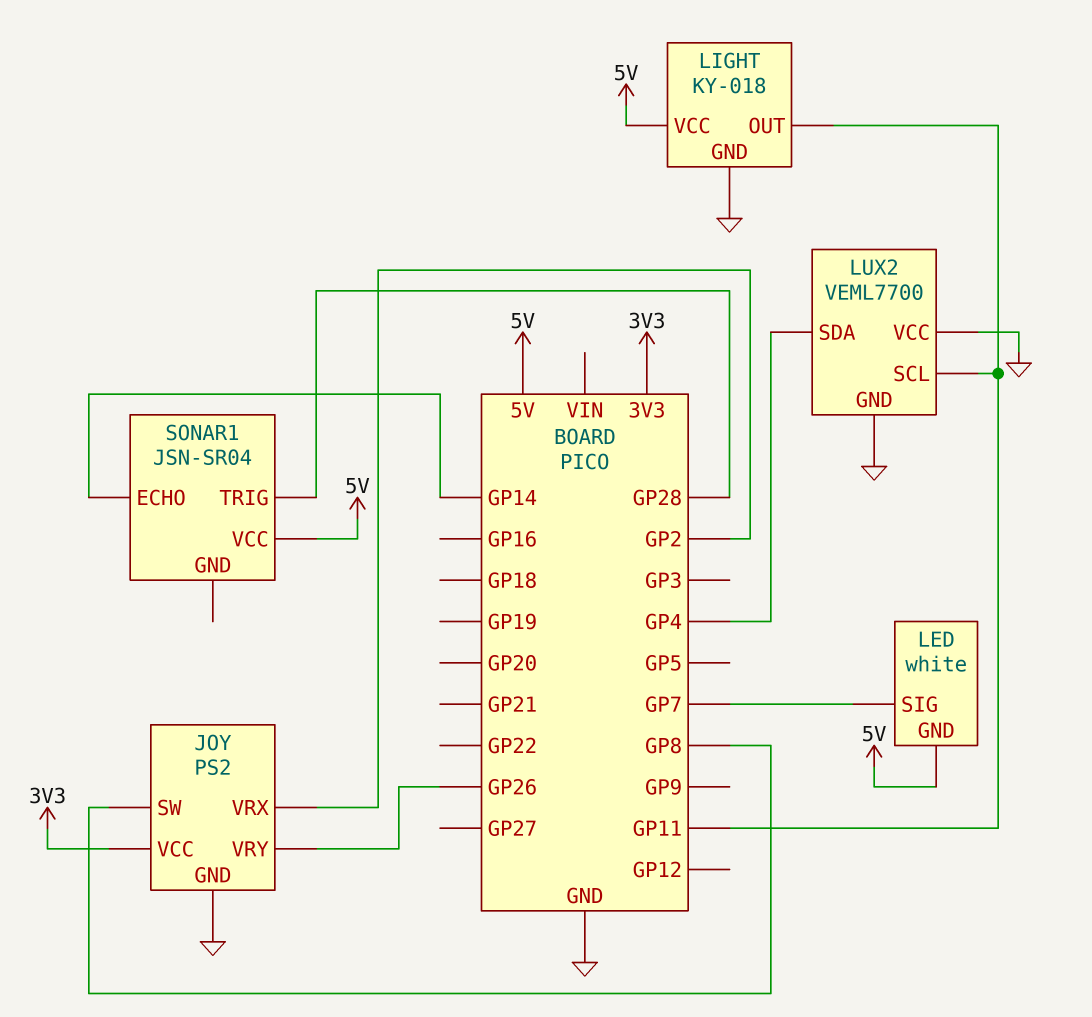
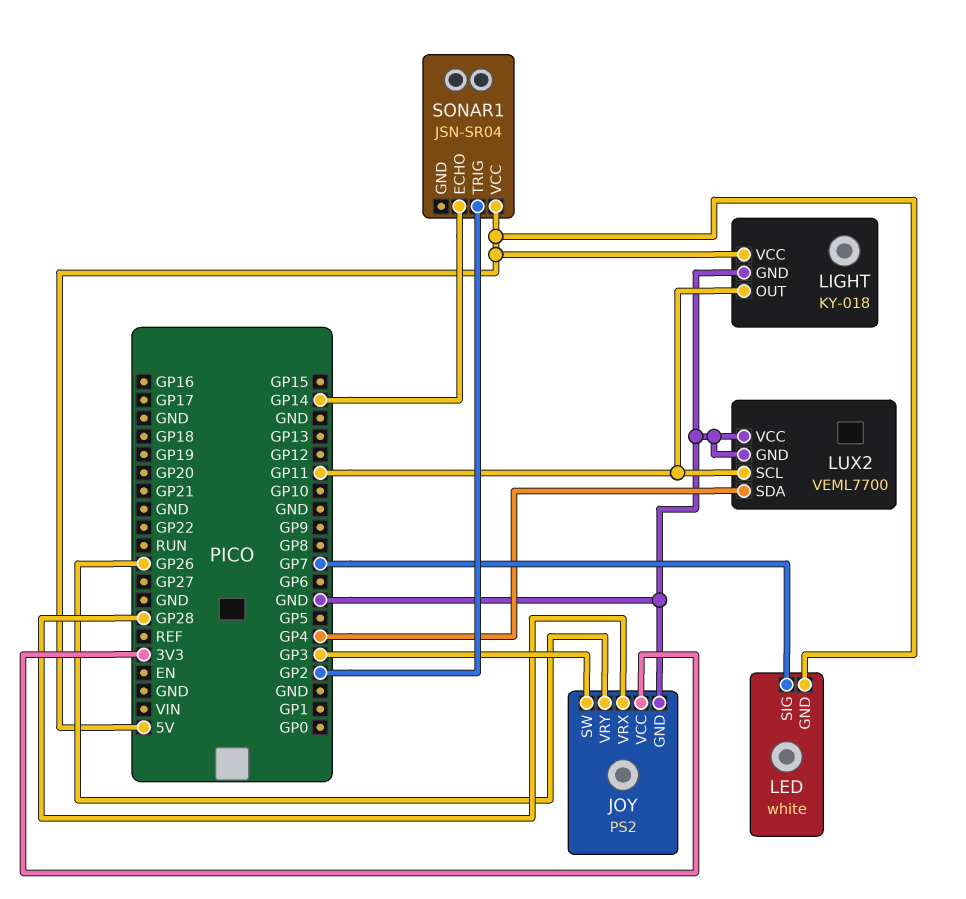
JOY pin SW: GP8 -> GP3
JOY pin VRX: GP2 -> GP28
SONAR1 pin TRIG: GP28 -> GP2

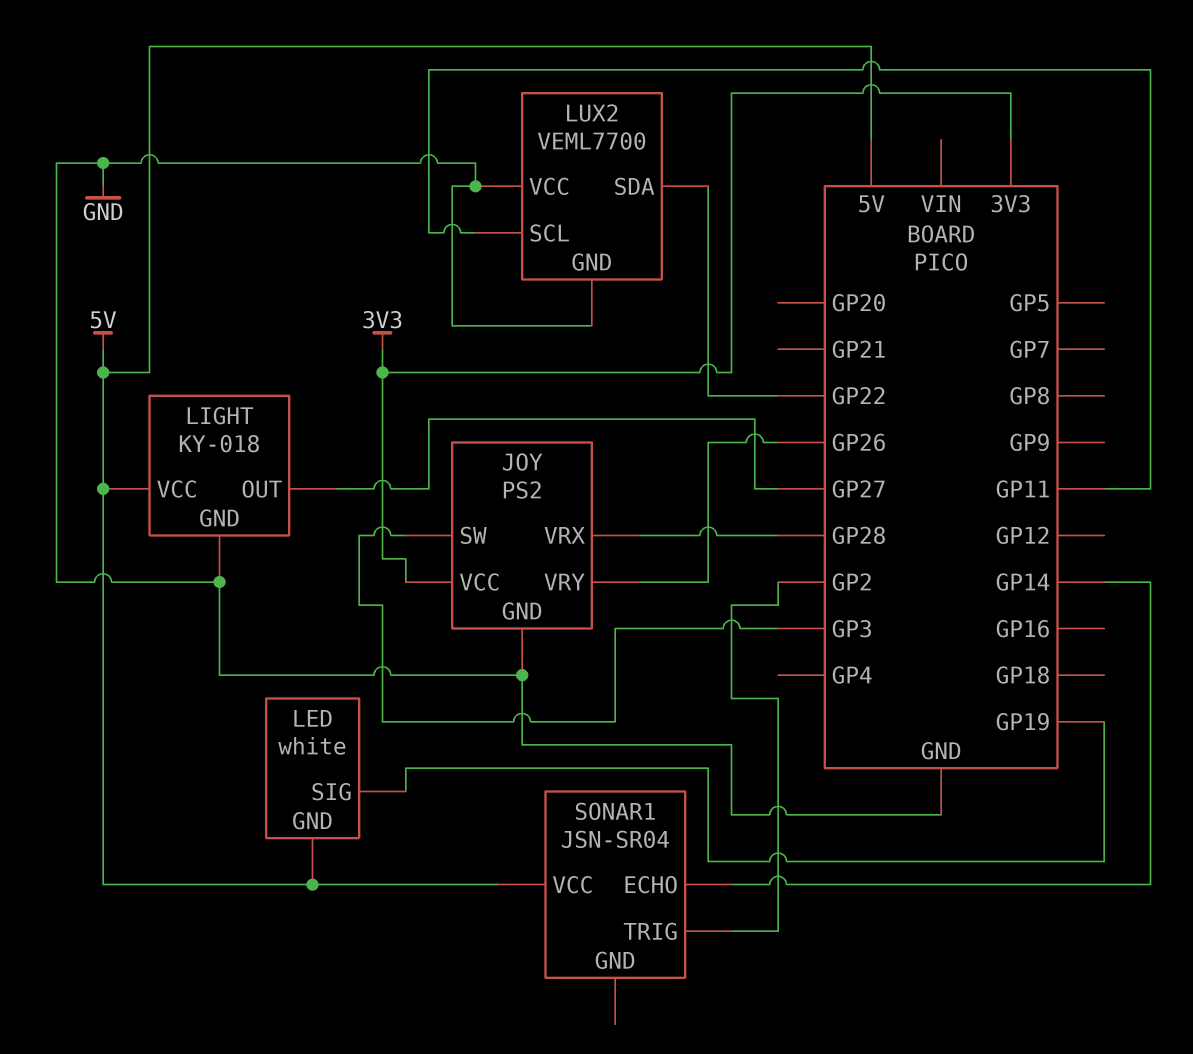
LED pin SIG: GP7 -> GP19
LIGHT pin OUT: GP11 -> GP27
LUX2 pin SDA: GP4 -> GP22

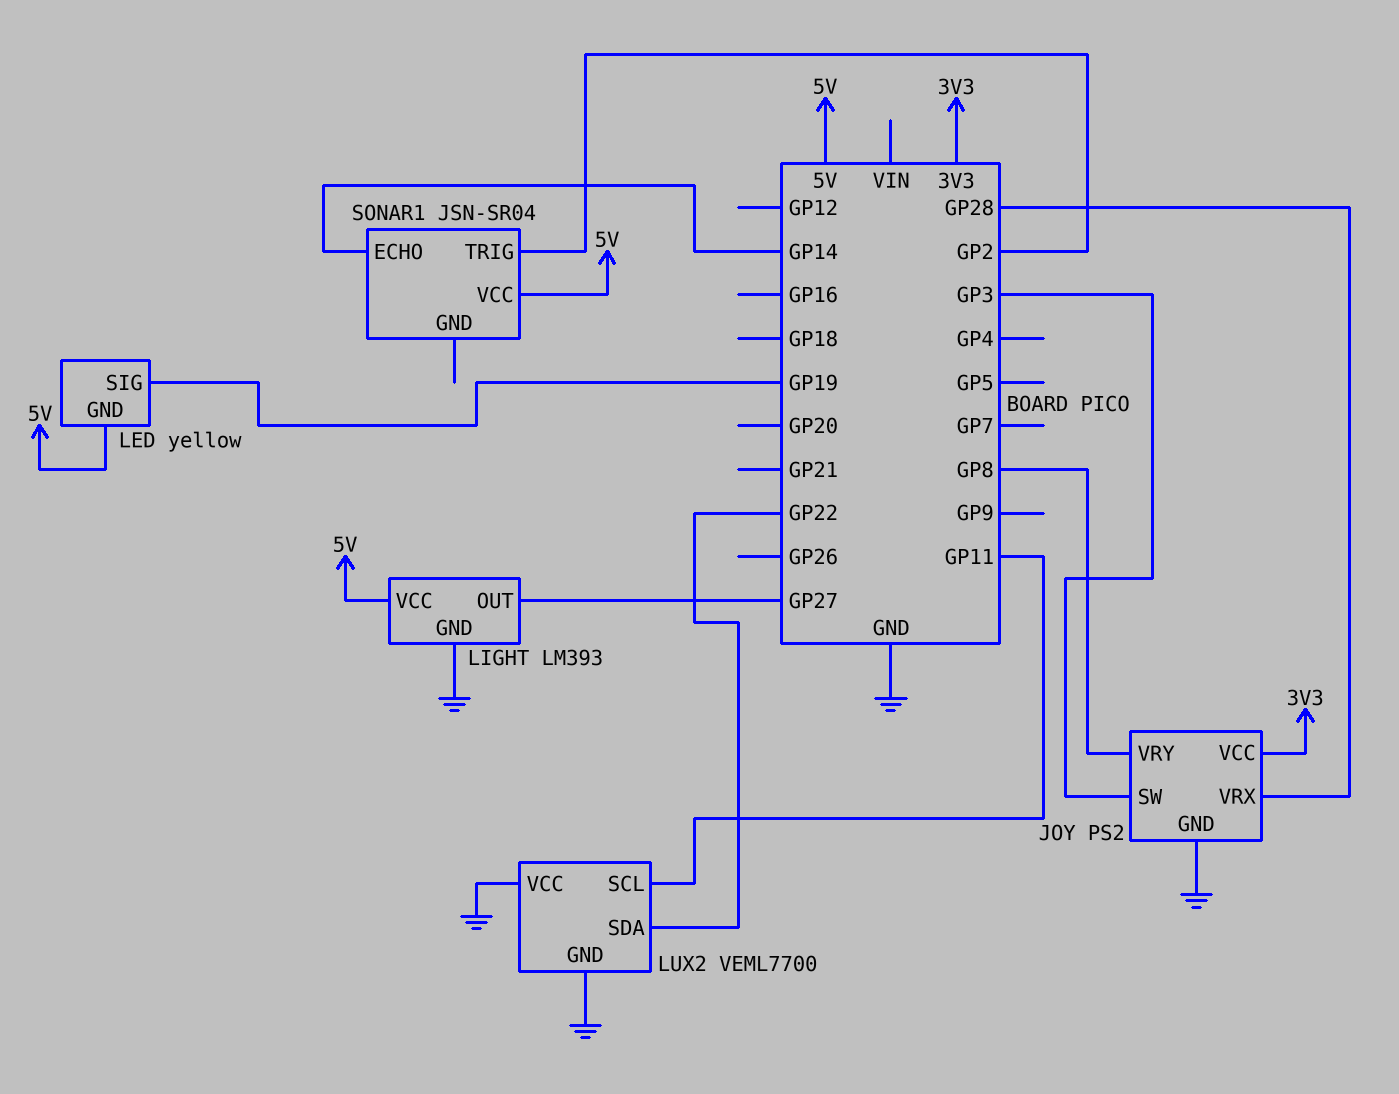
JOY pin VRY: GP26 -> GP8
LED: white -> yellow
LIGHT: KY-018 -> LM393

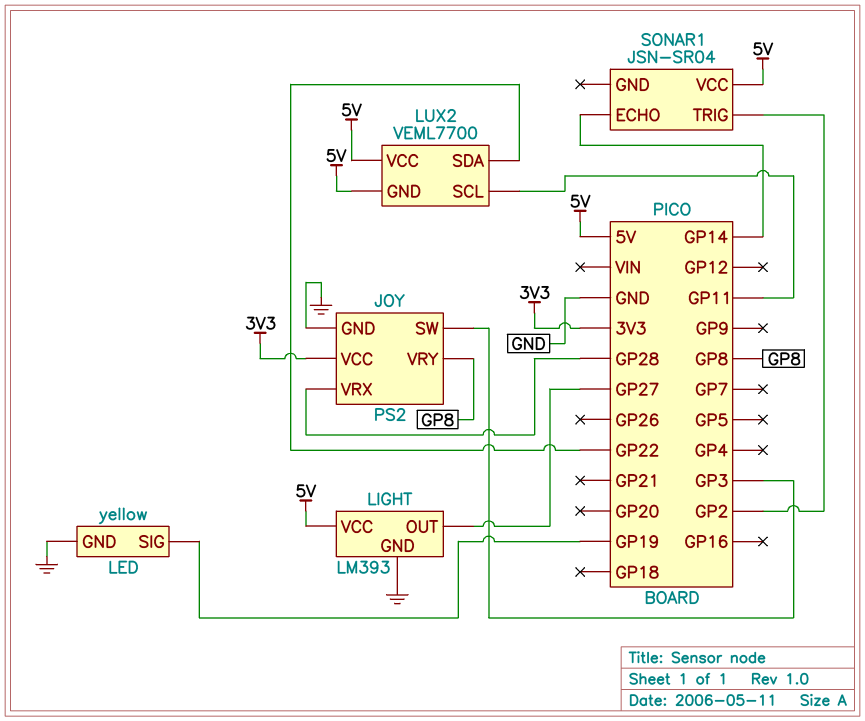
LED pin GND: 5V -> GND
LUX2 pin GND: GND -> 5V
LUX2 pin VCC: GND -> 5V

